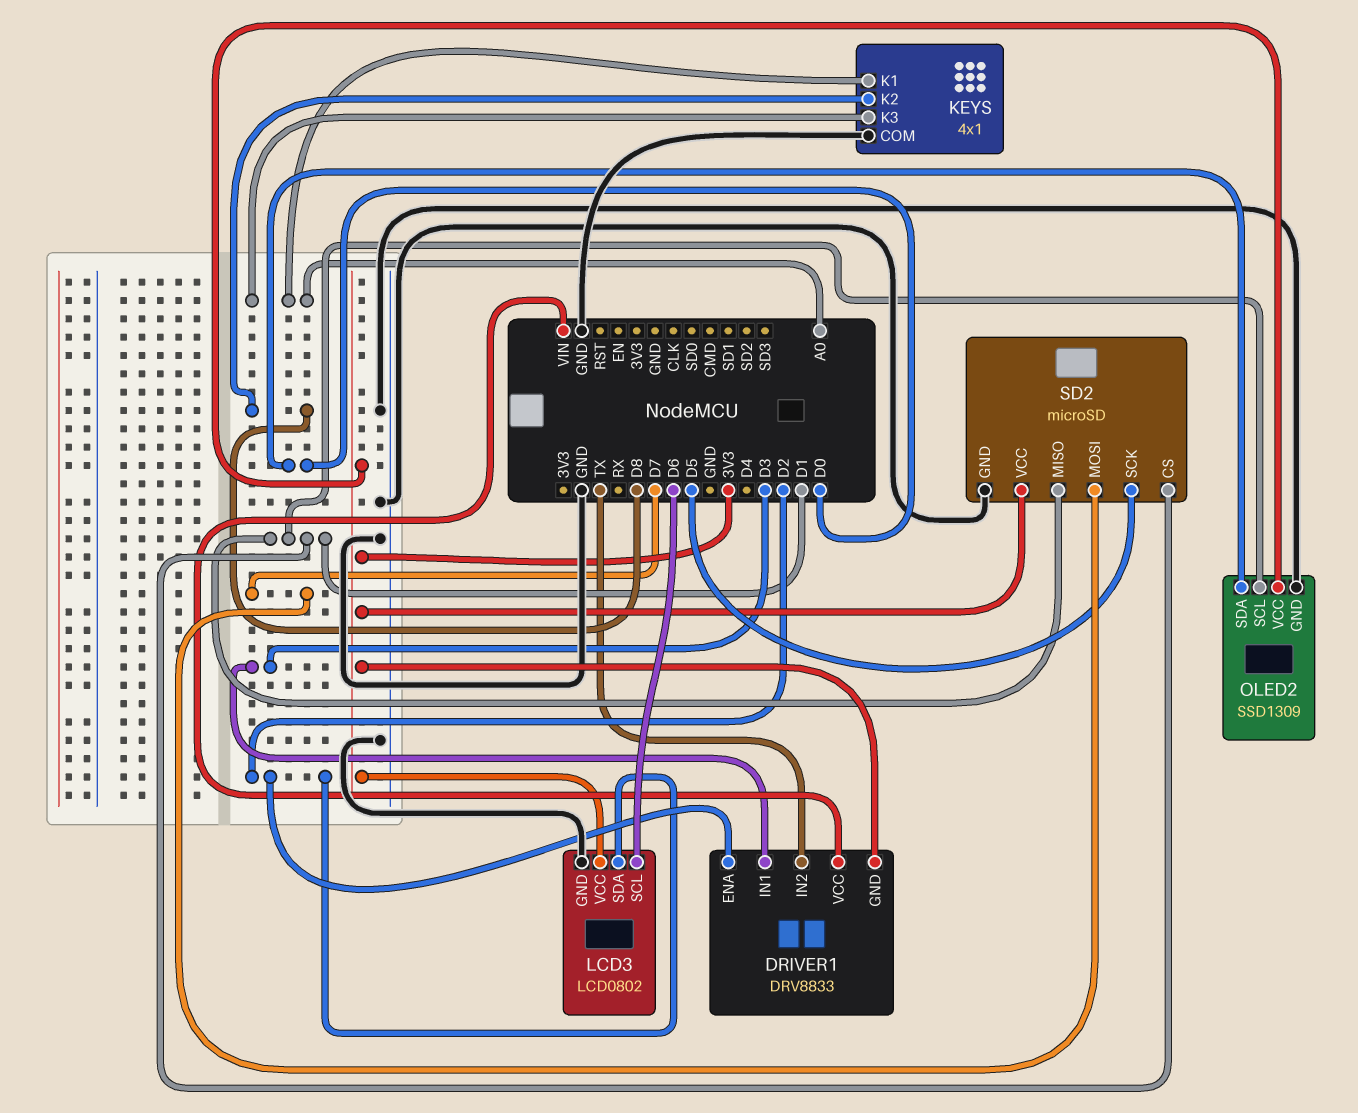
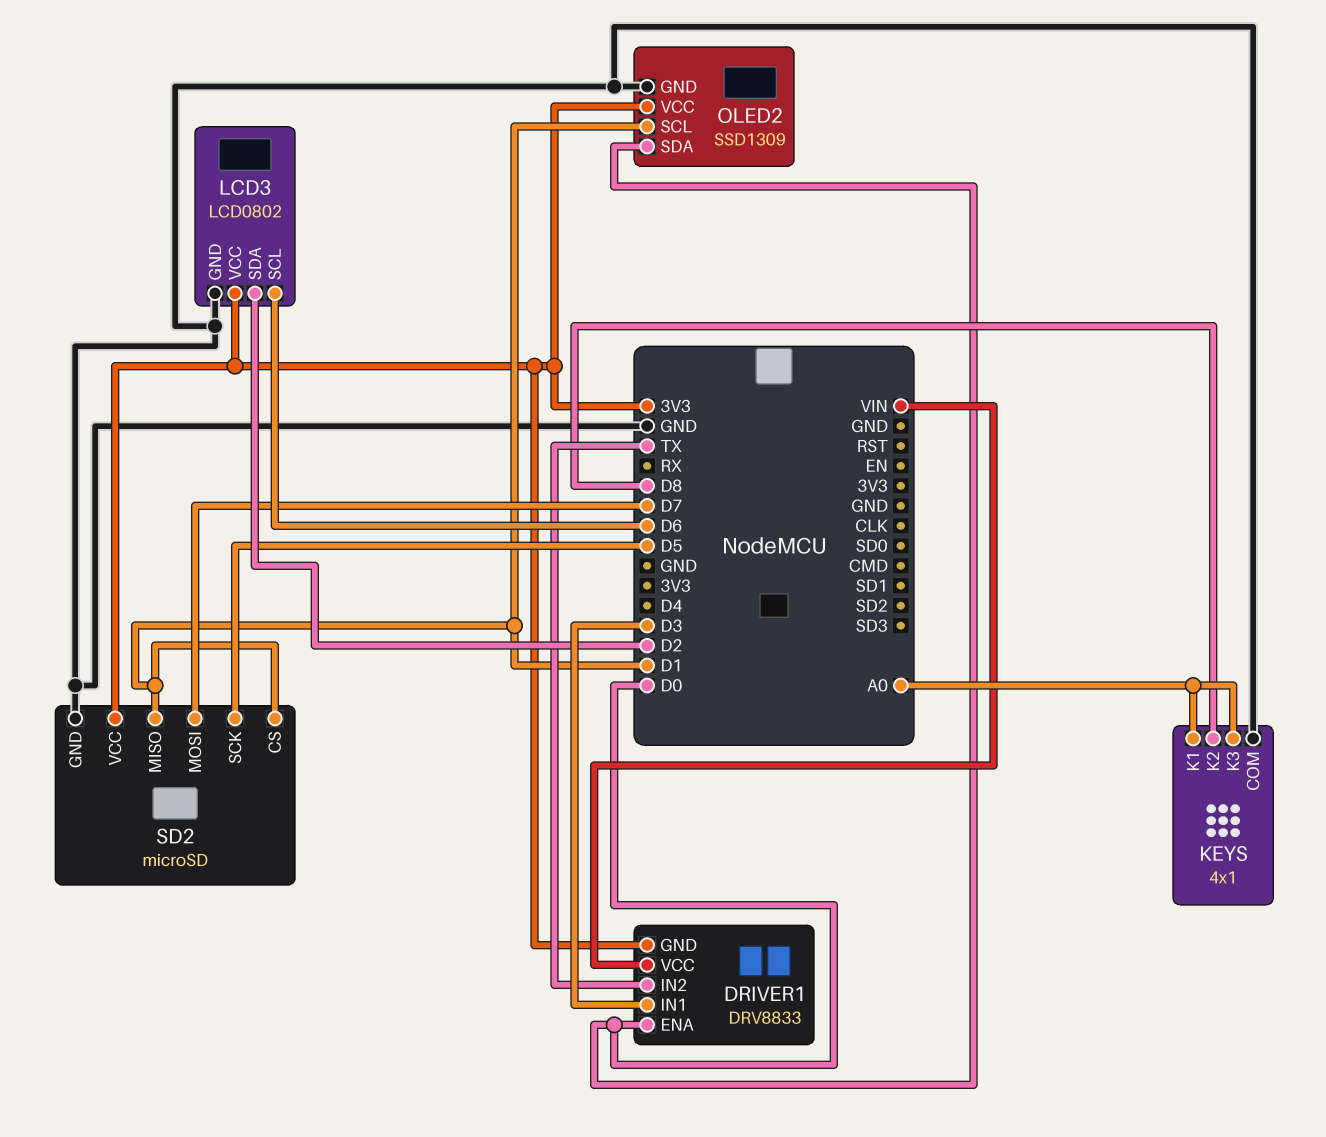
DRIVER1 pin ENA: D2 -> D0

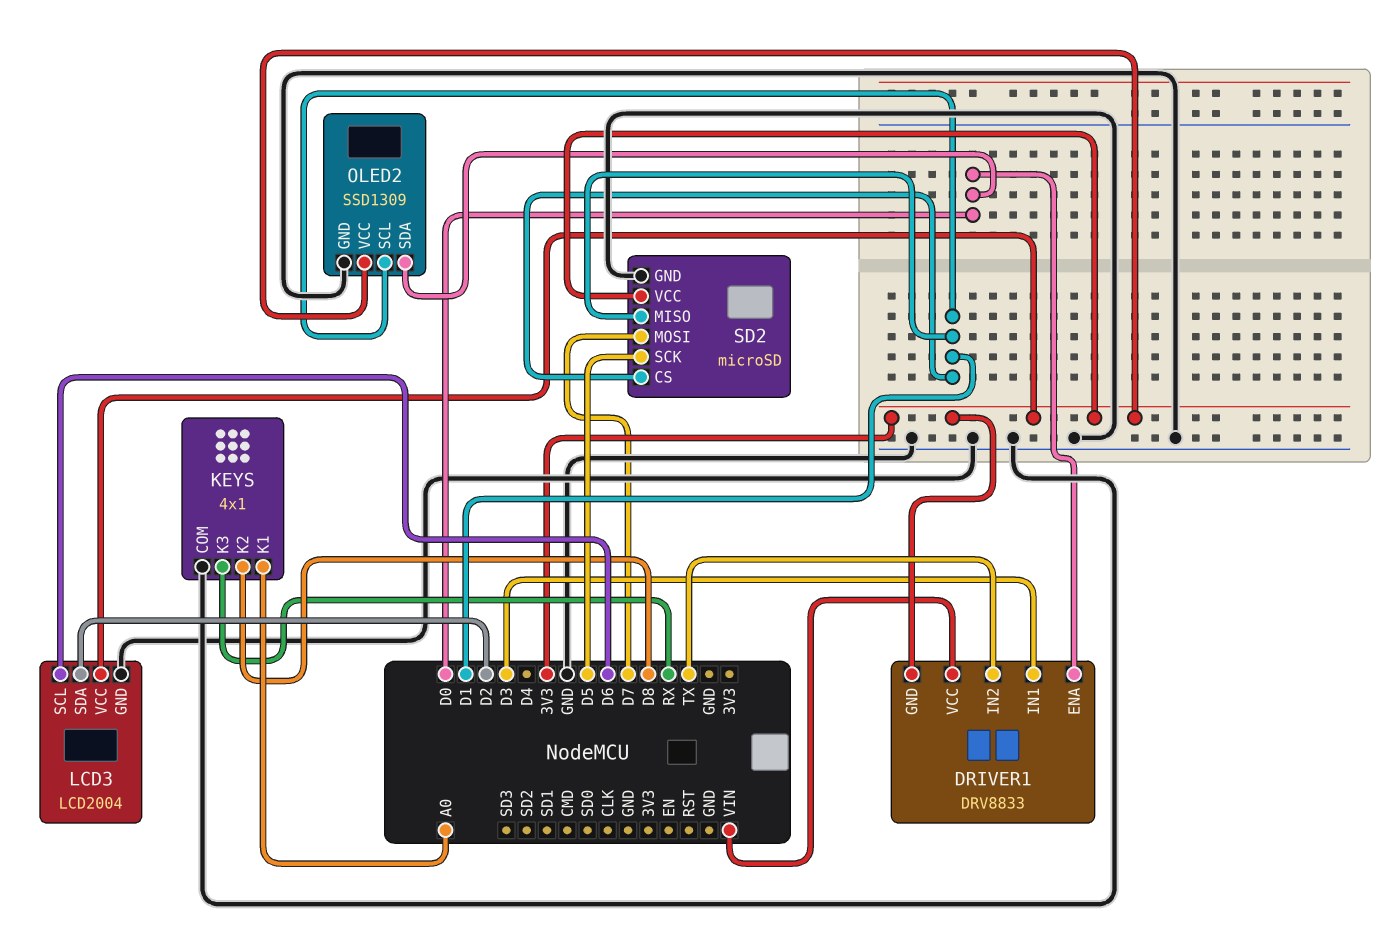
KEYS pin K3: A0 -> RX
LCD3: LCD0802 -> LCD2004

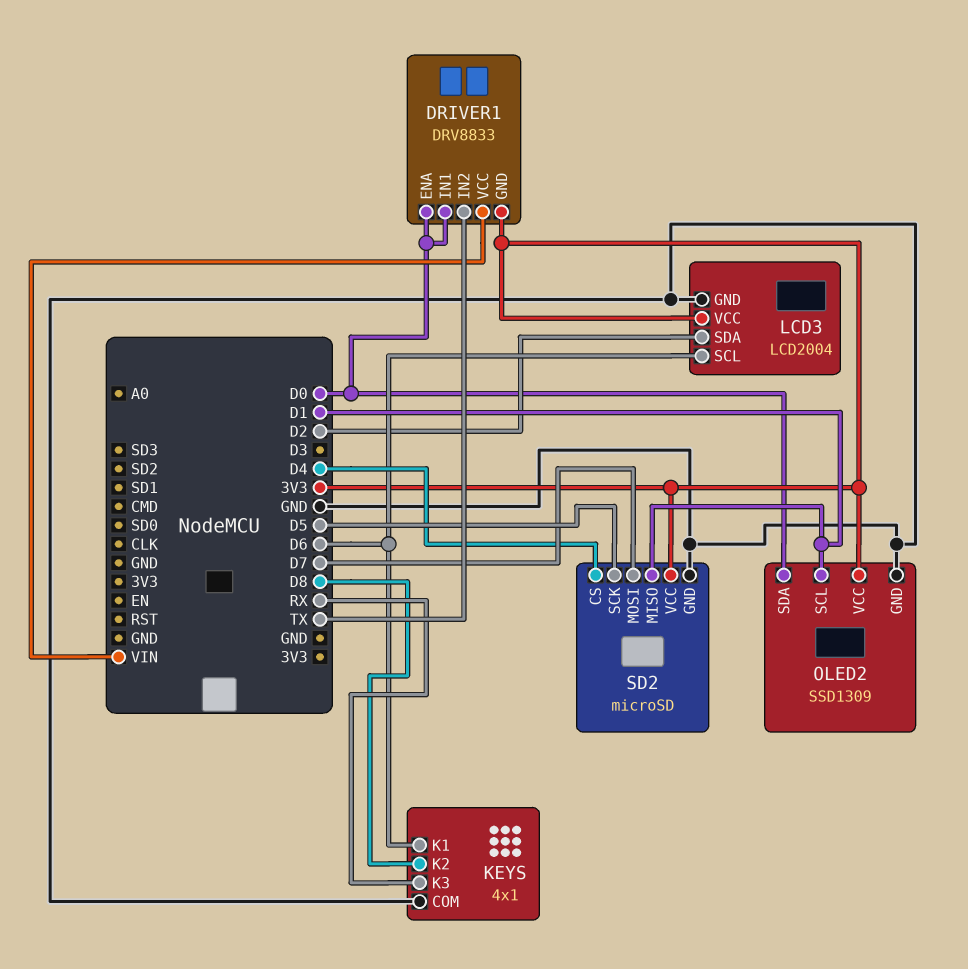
DRIVER1 pin IN1: D3 -> D0
KEYS pin K1: A0 -> D6
SD2 pin CS: D1 -> D4

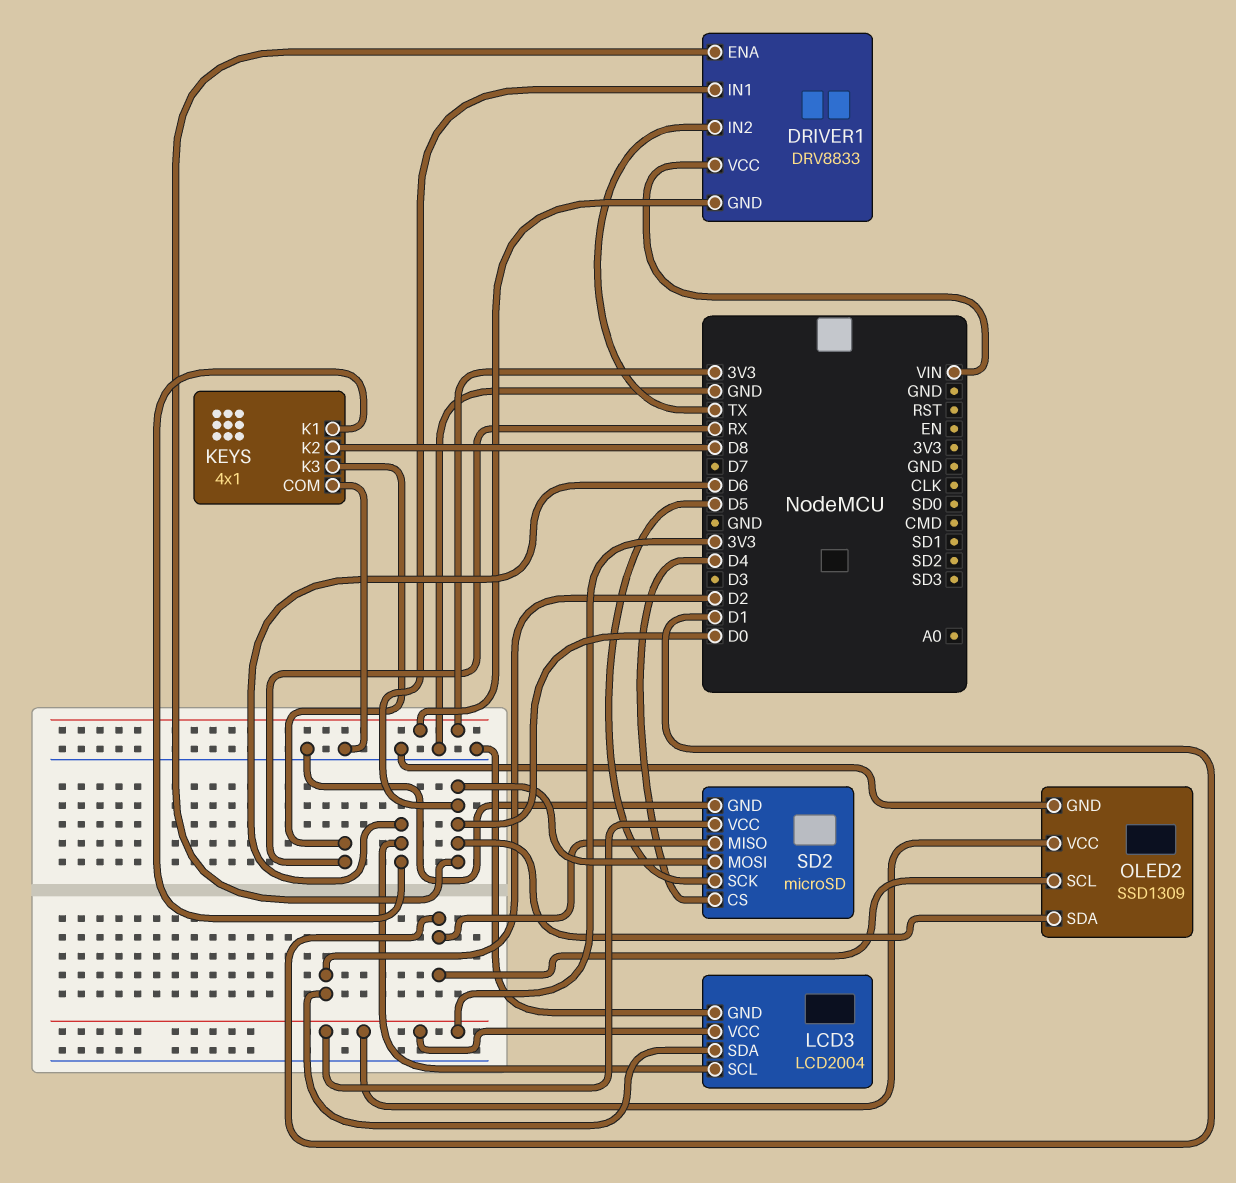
SD2 pin MOSI: D7 -> D0

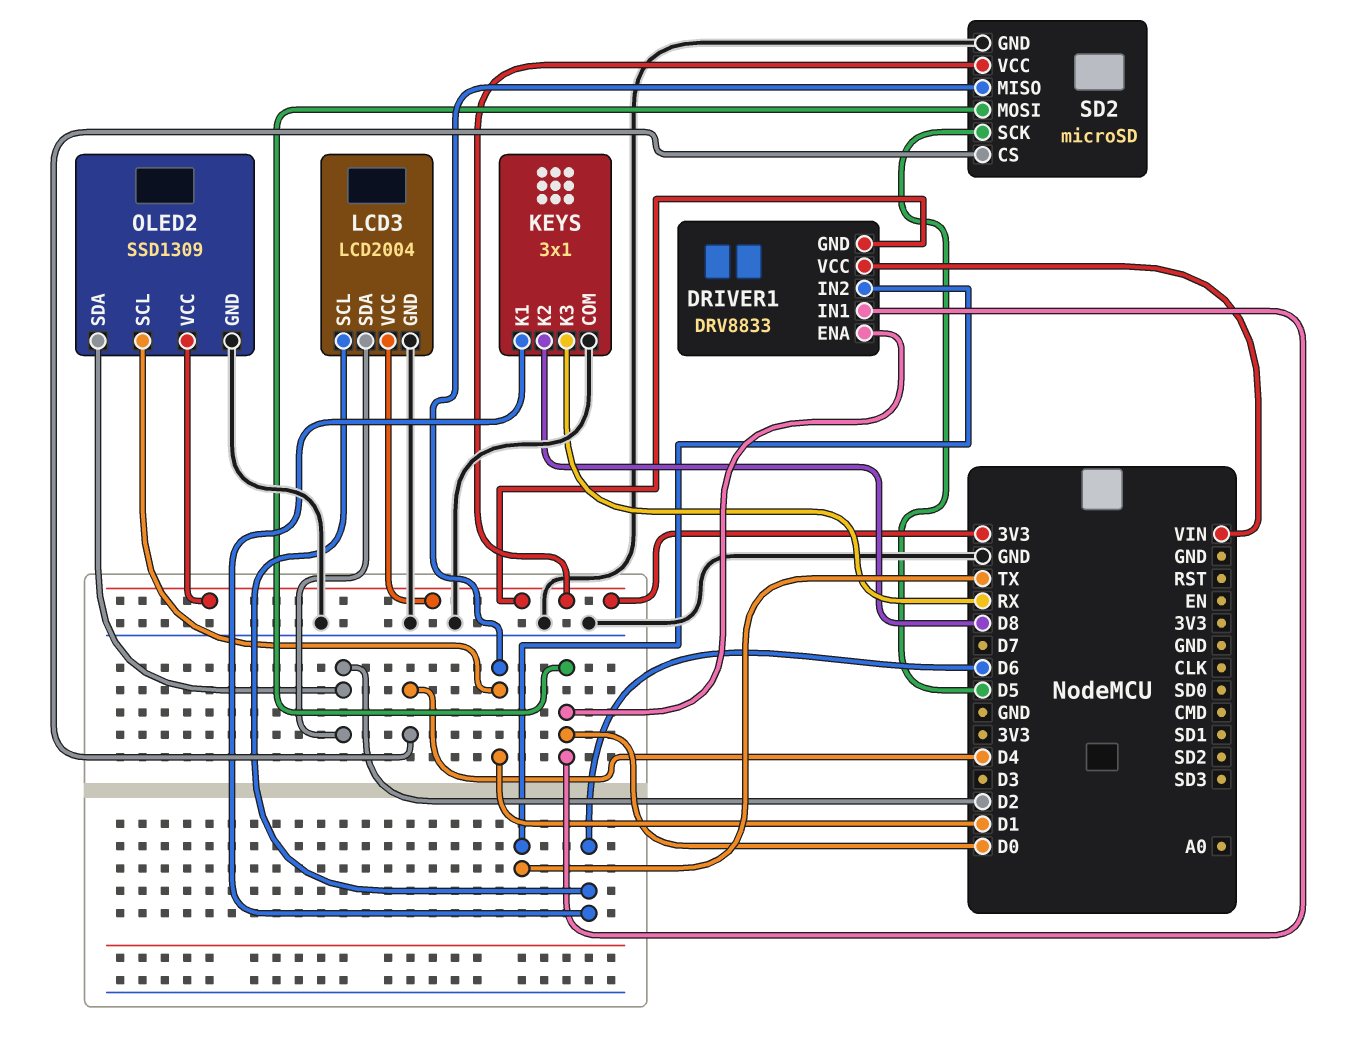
KEYS: 4x1 -> 3x1
OLED2 pin SDA: D0 -> D2

